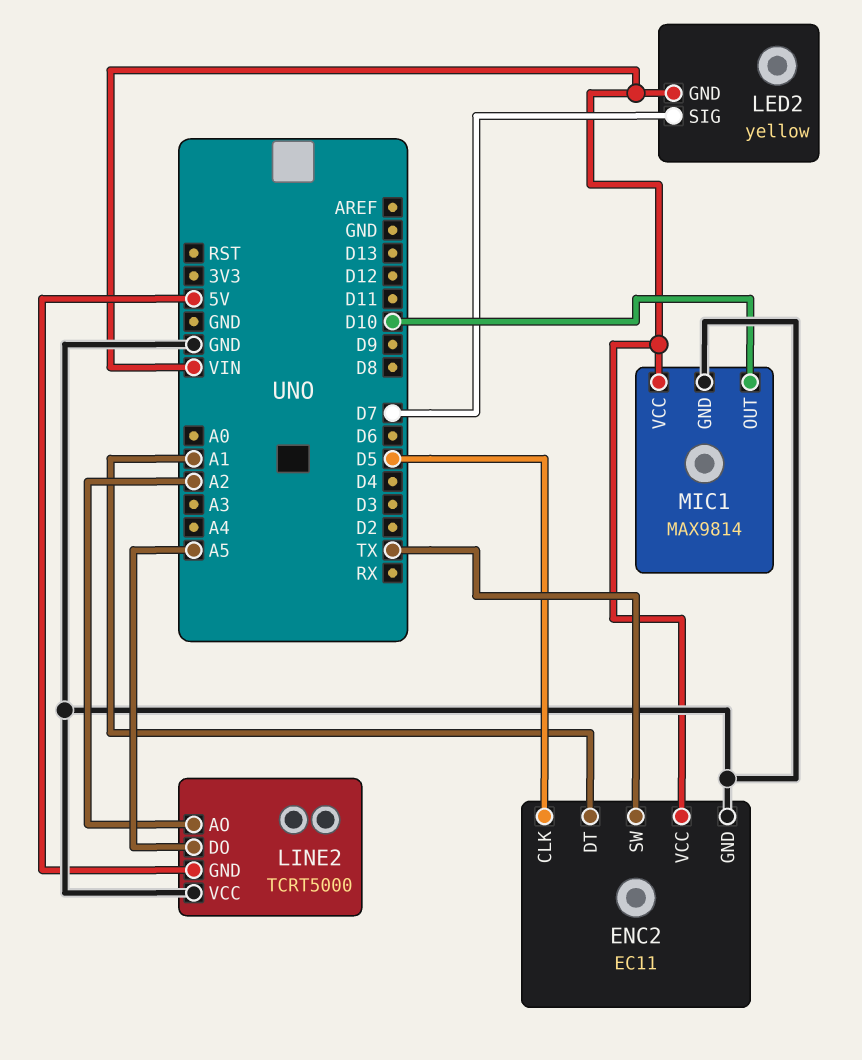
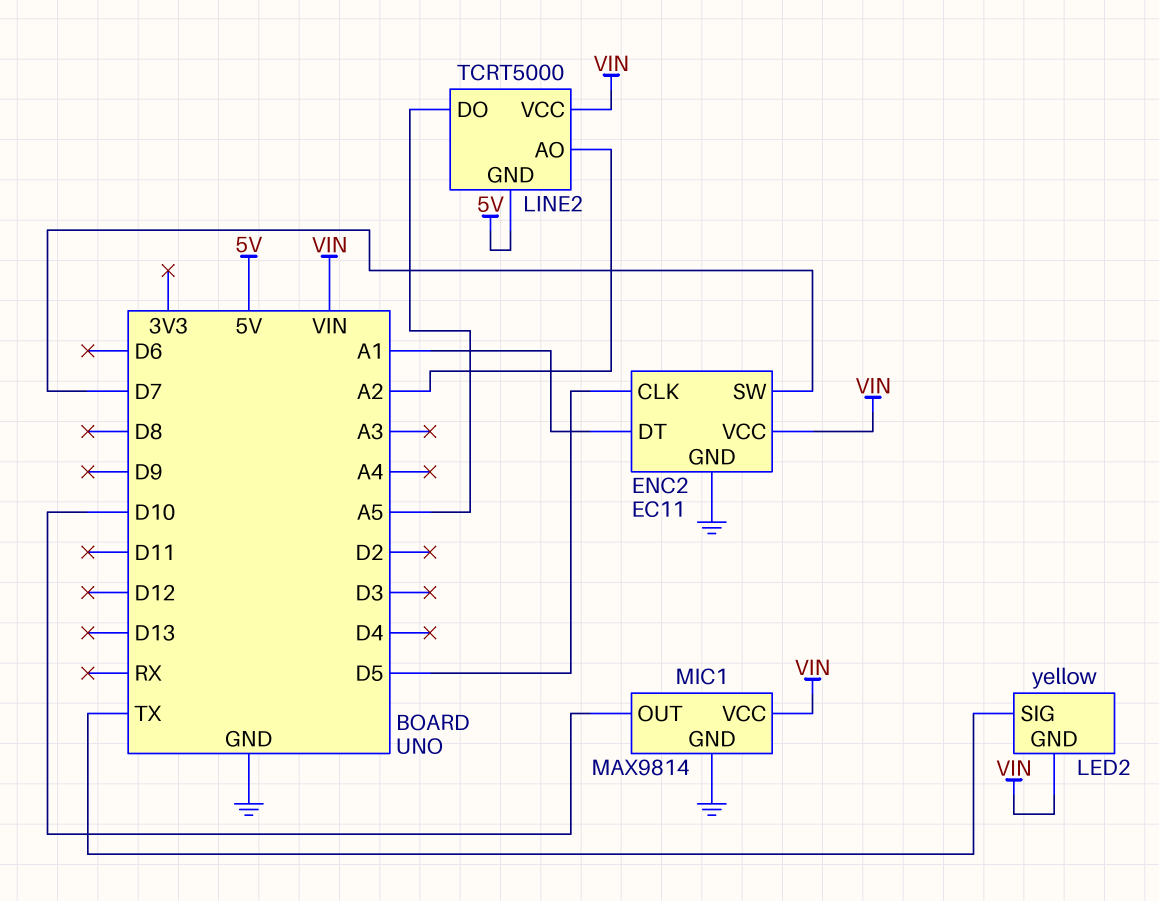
ENC2 pin SW: TX -> D7
LED2 pin SIG: D7 -> TX
LINE2 pin VCC: GND -> VIN

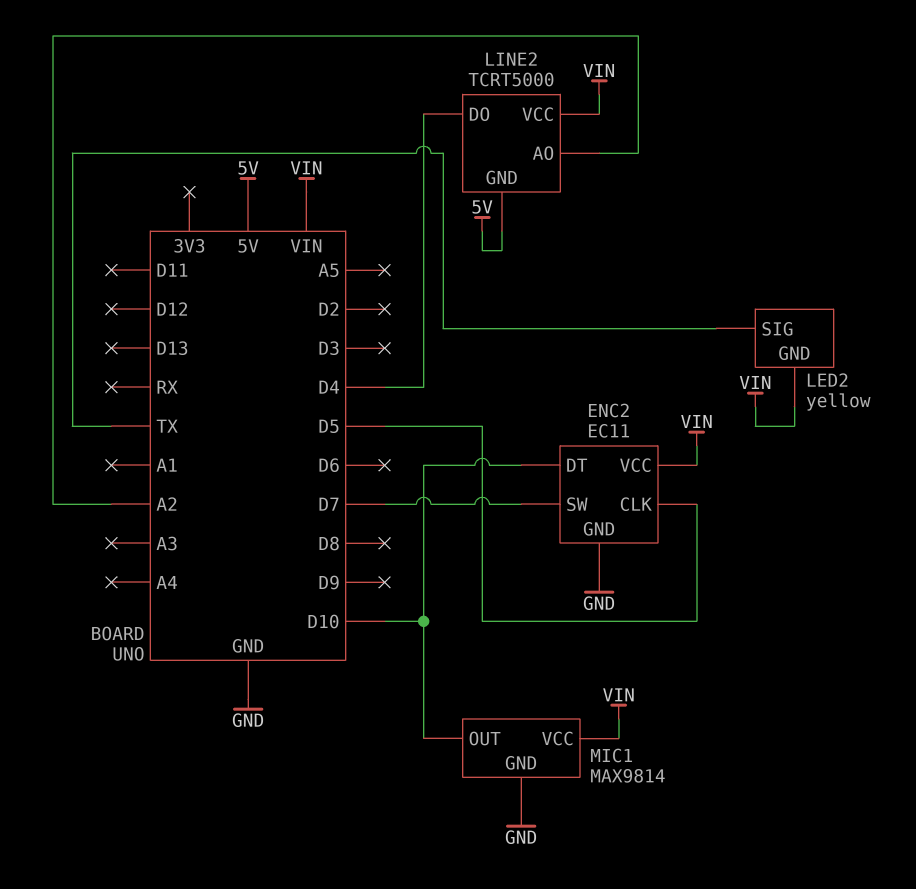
ENC2 pin DT: A1 -> D10
LINE2 pin DO: A5 -> D4

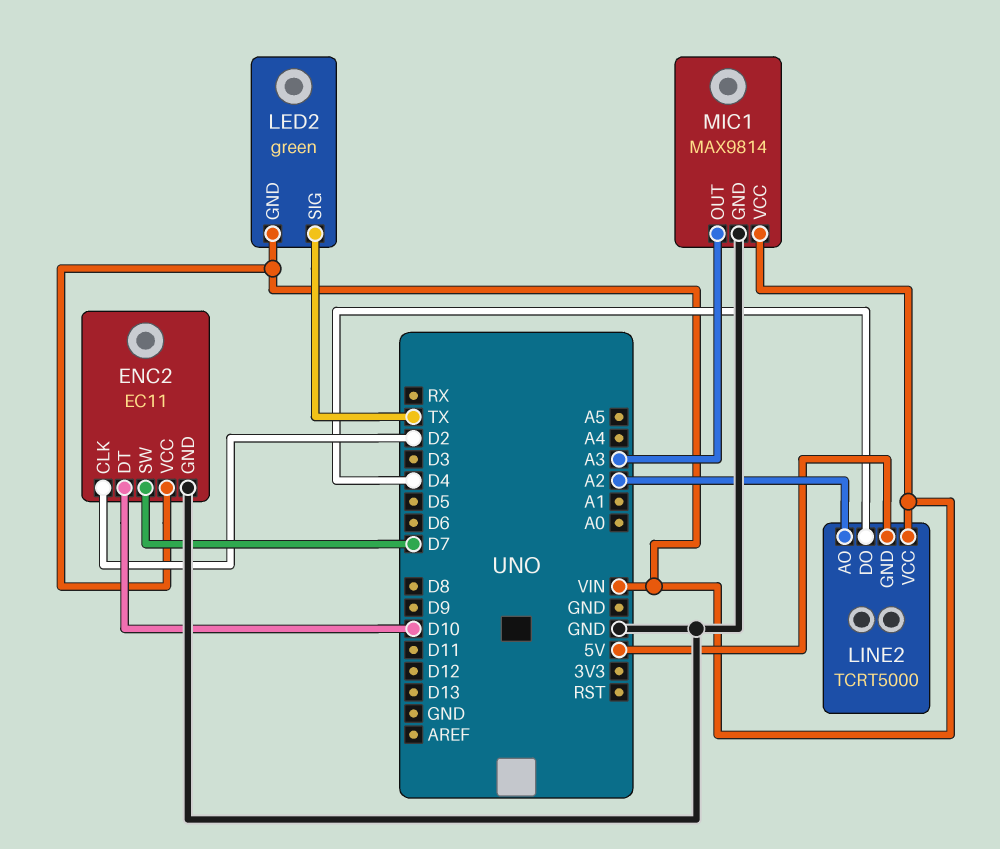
ENC2 pin CLK: D5 -> D2
LED2: yellow -> green
MIC1 pin OUT: D10 -> A3

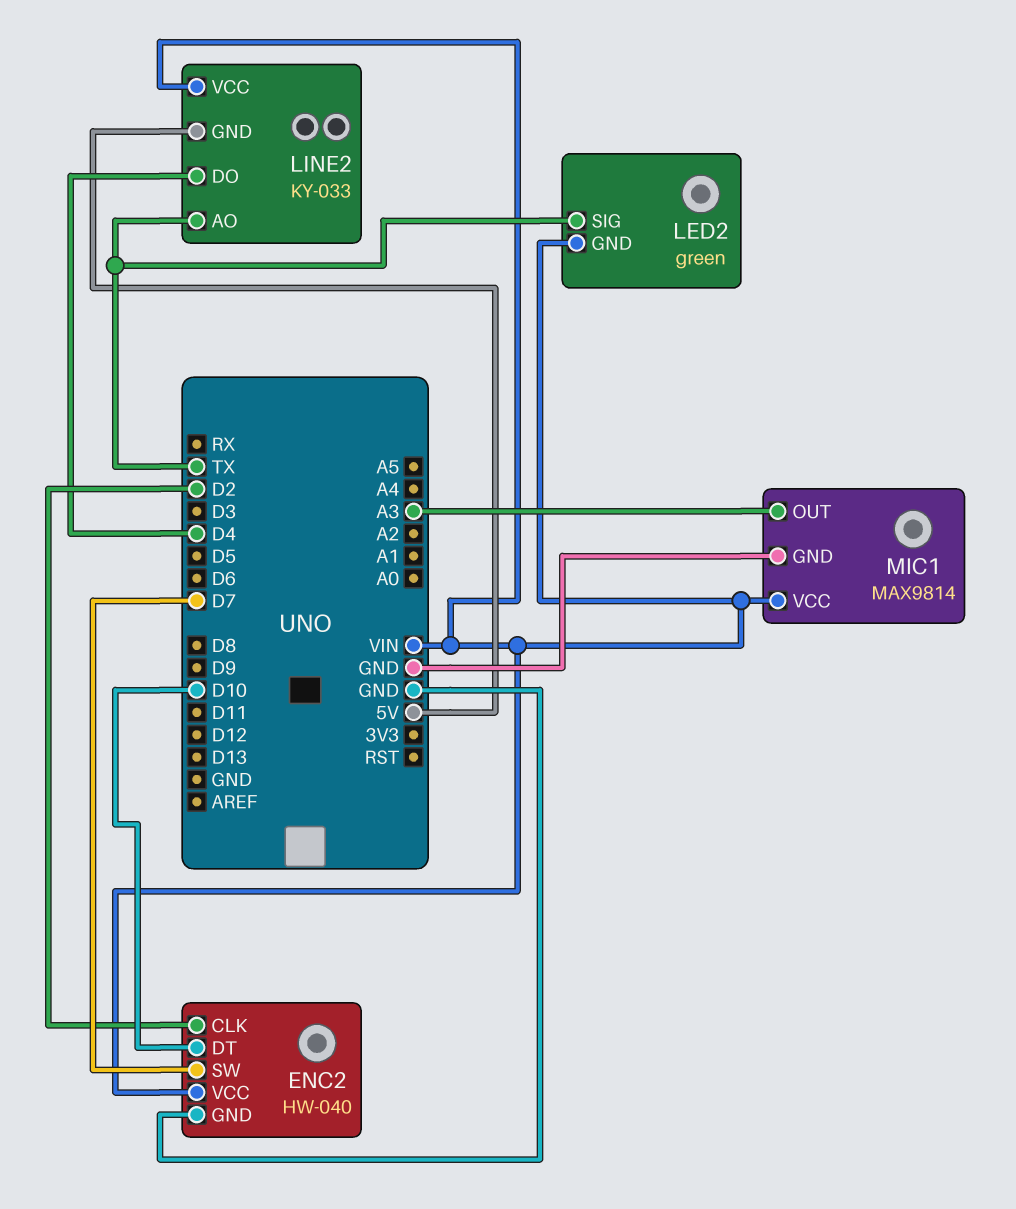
ENC2: EC11 -> HW-040
LINE2: TCRT5000 -> KY-033
LINE2 pin AO: A2 -> TX

